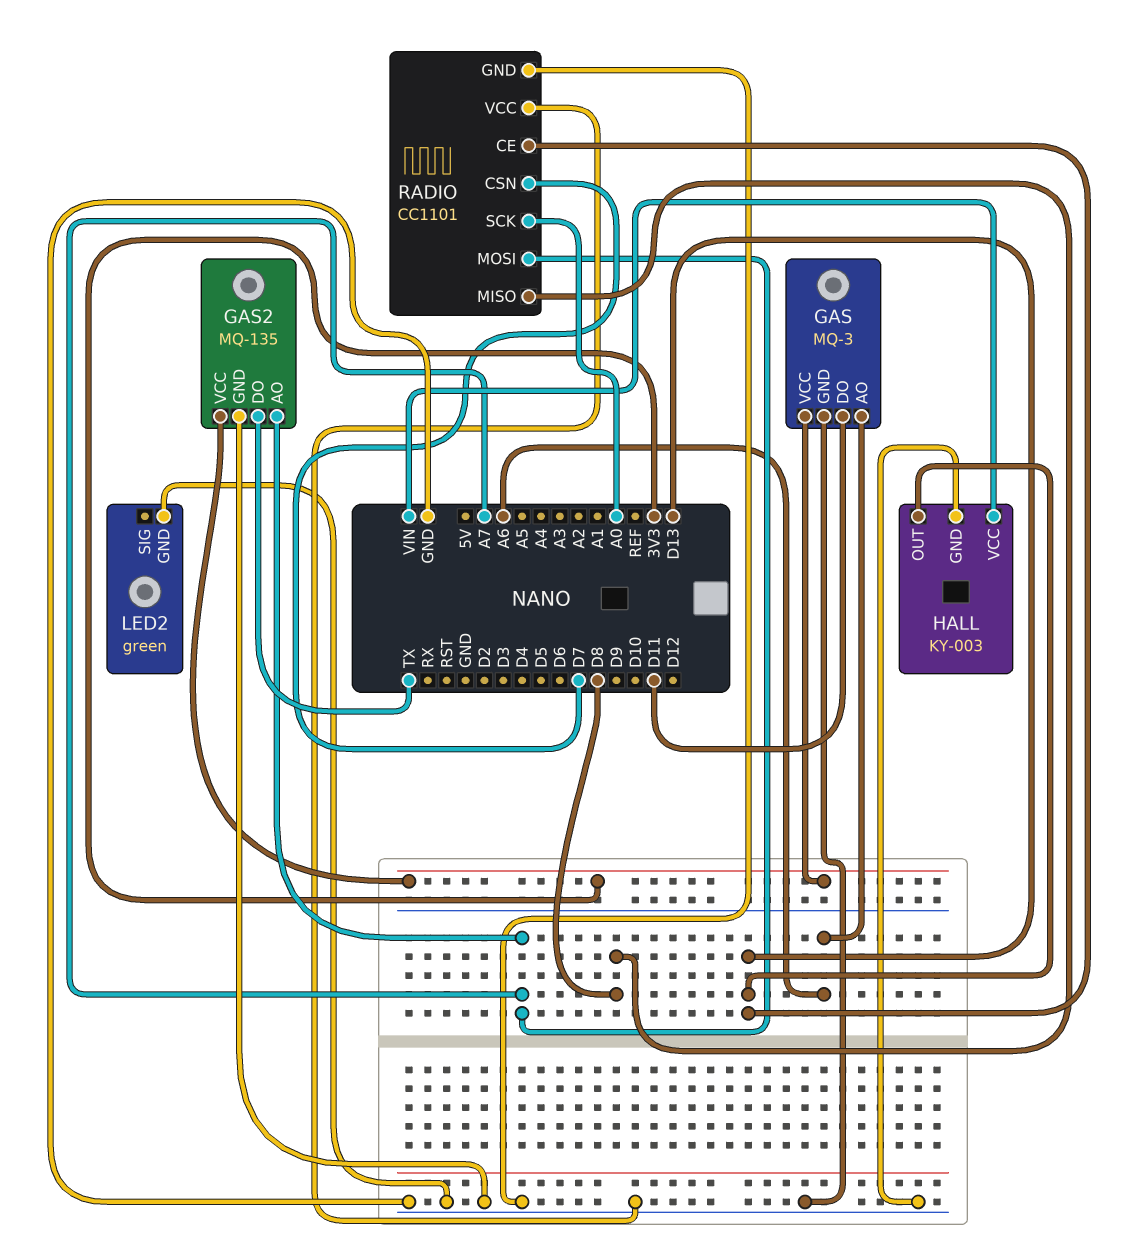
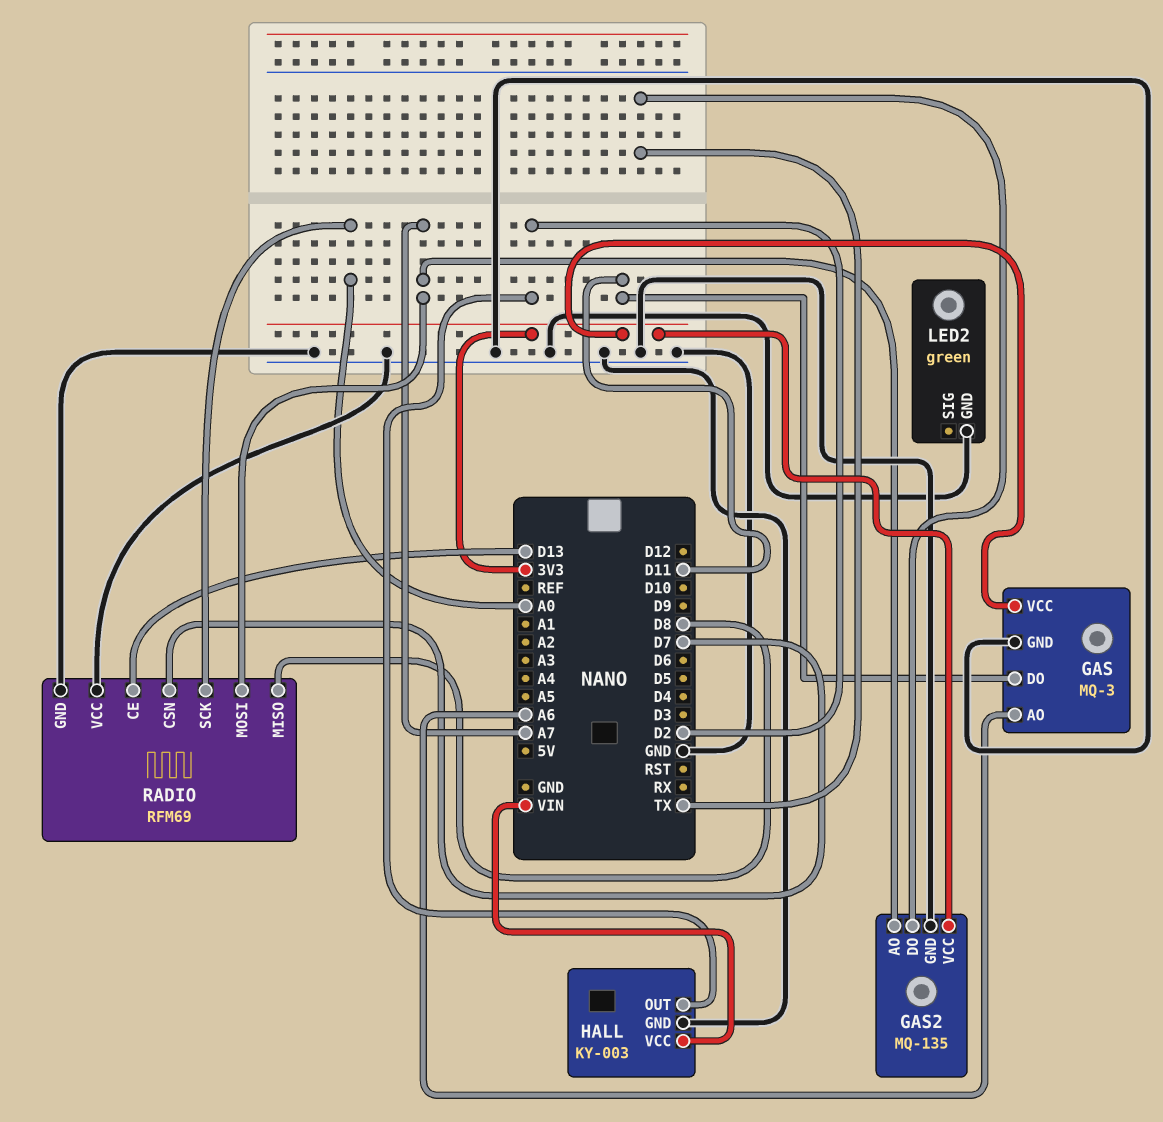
HALL pin OUT: D13 -> D2
RADIO: CC1101 -> RFM69

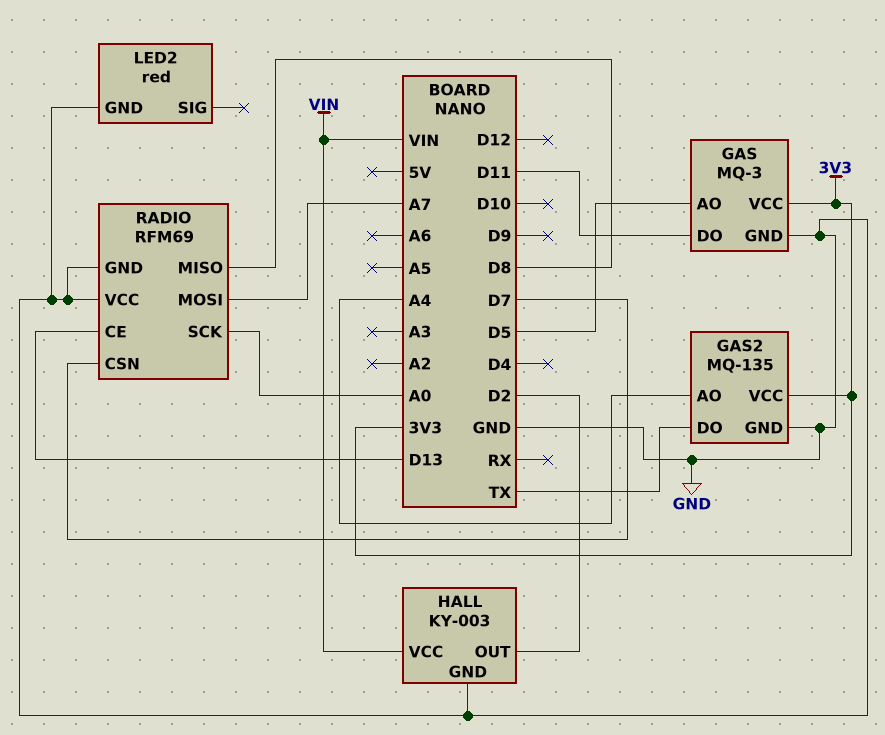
GAS pin AO: A6 -> D5
GAS2 pin AO: A7 -> A4
LED2: green -> red

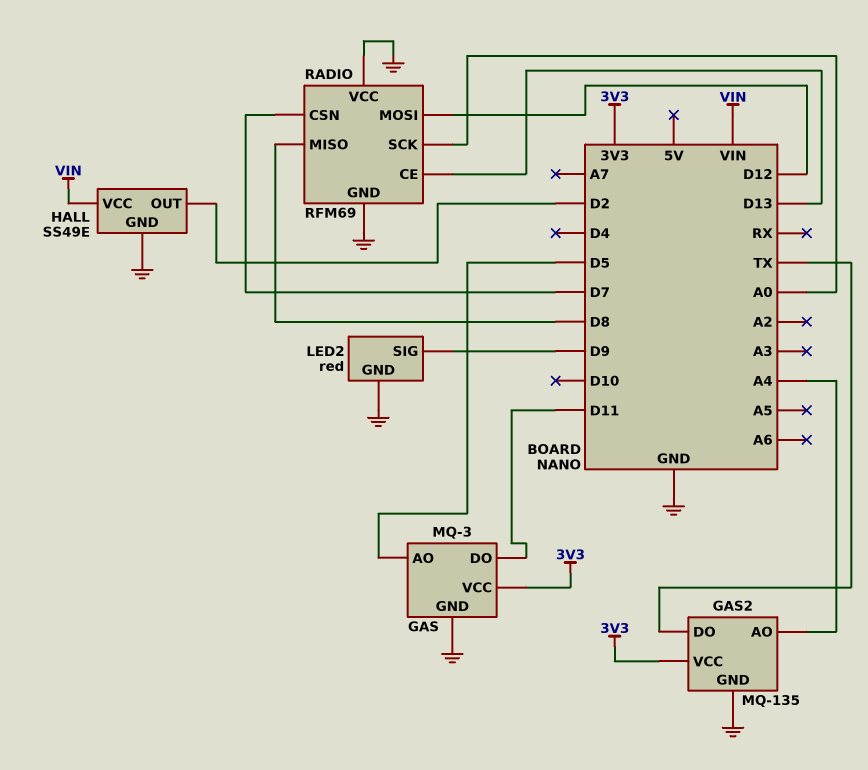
HALL: KY-003 -> SS49E
LED2 pin SIG: none -> D9
RADIO pin MOSI: A7 -> D12

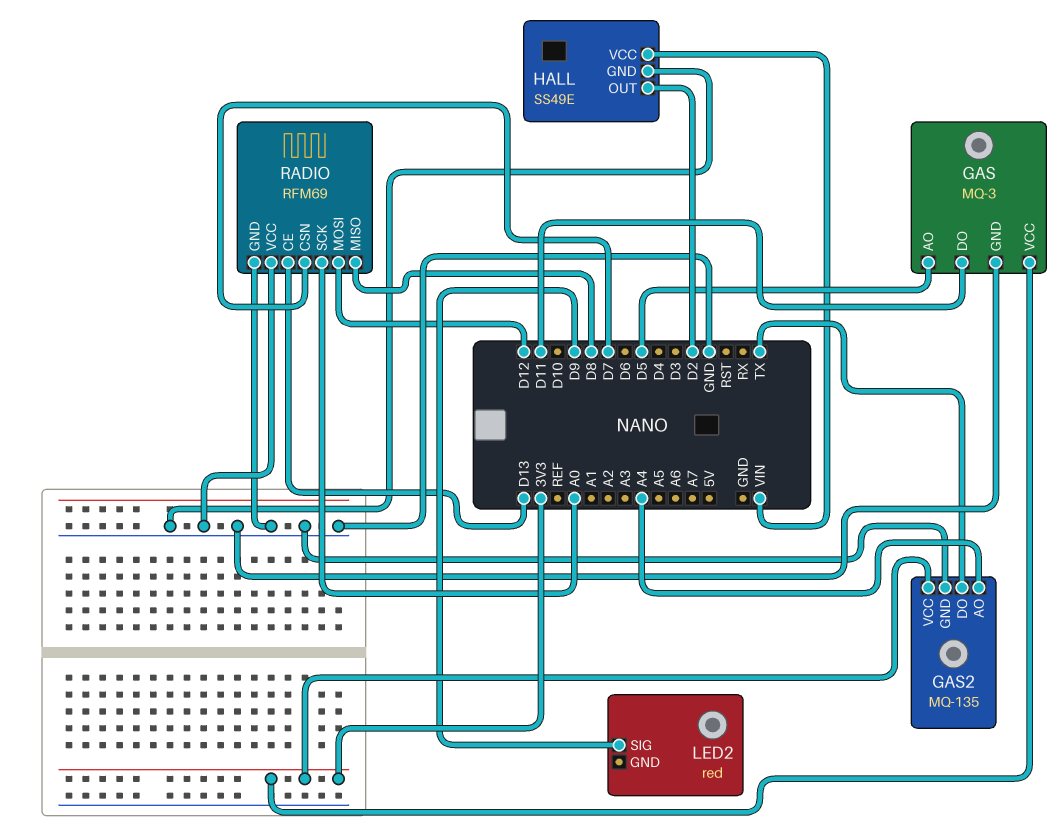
LED2 pin GND: GND -> none

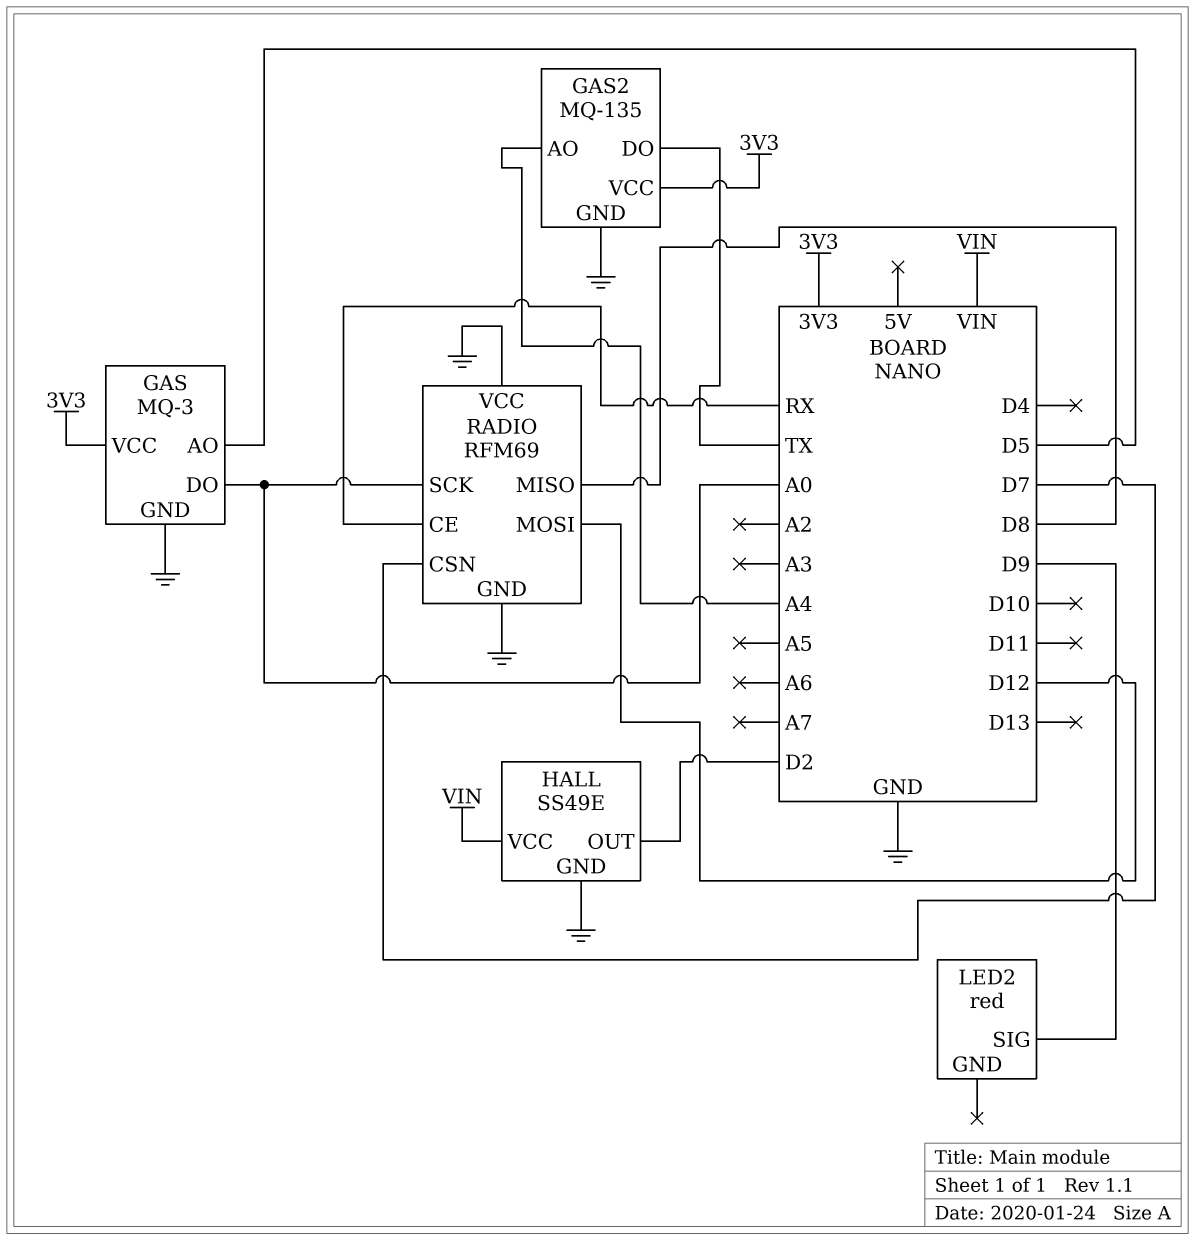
GAS pin DO: D11 -> A0
RADIO pin CE: D13 -> RX

